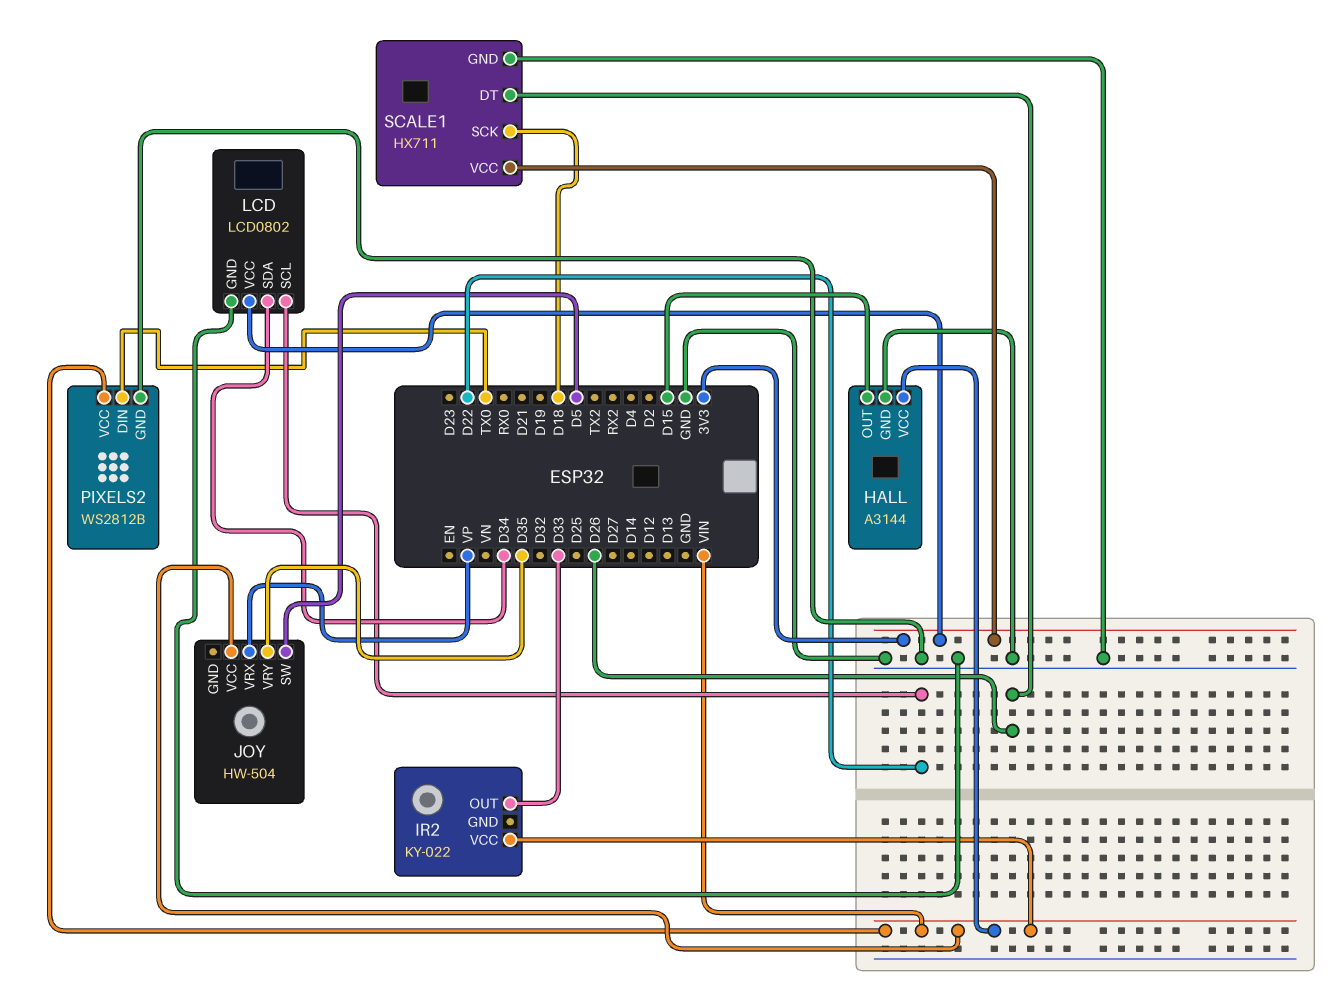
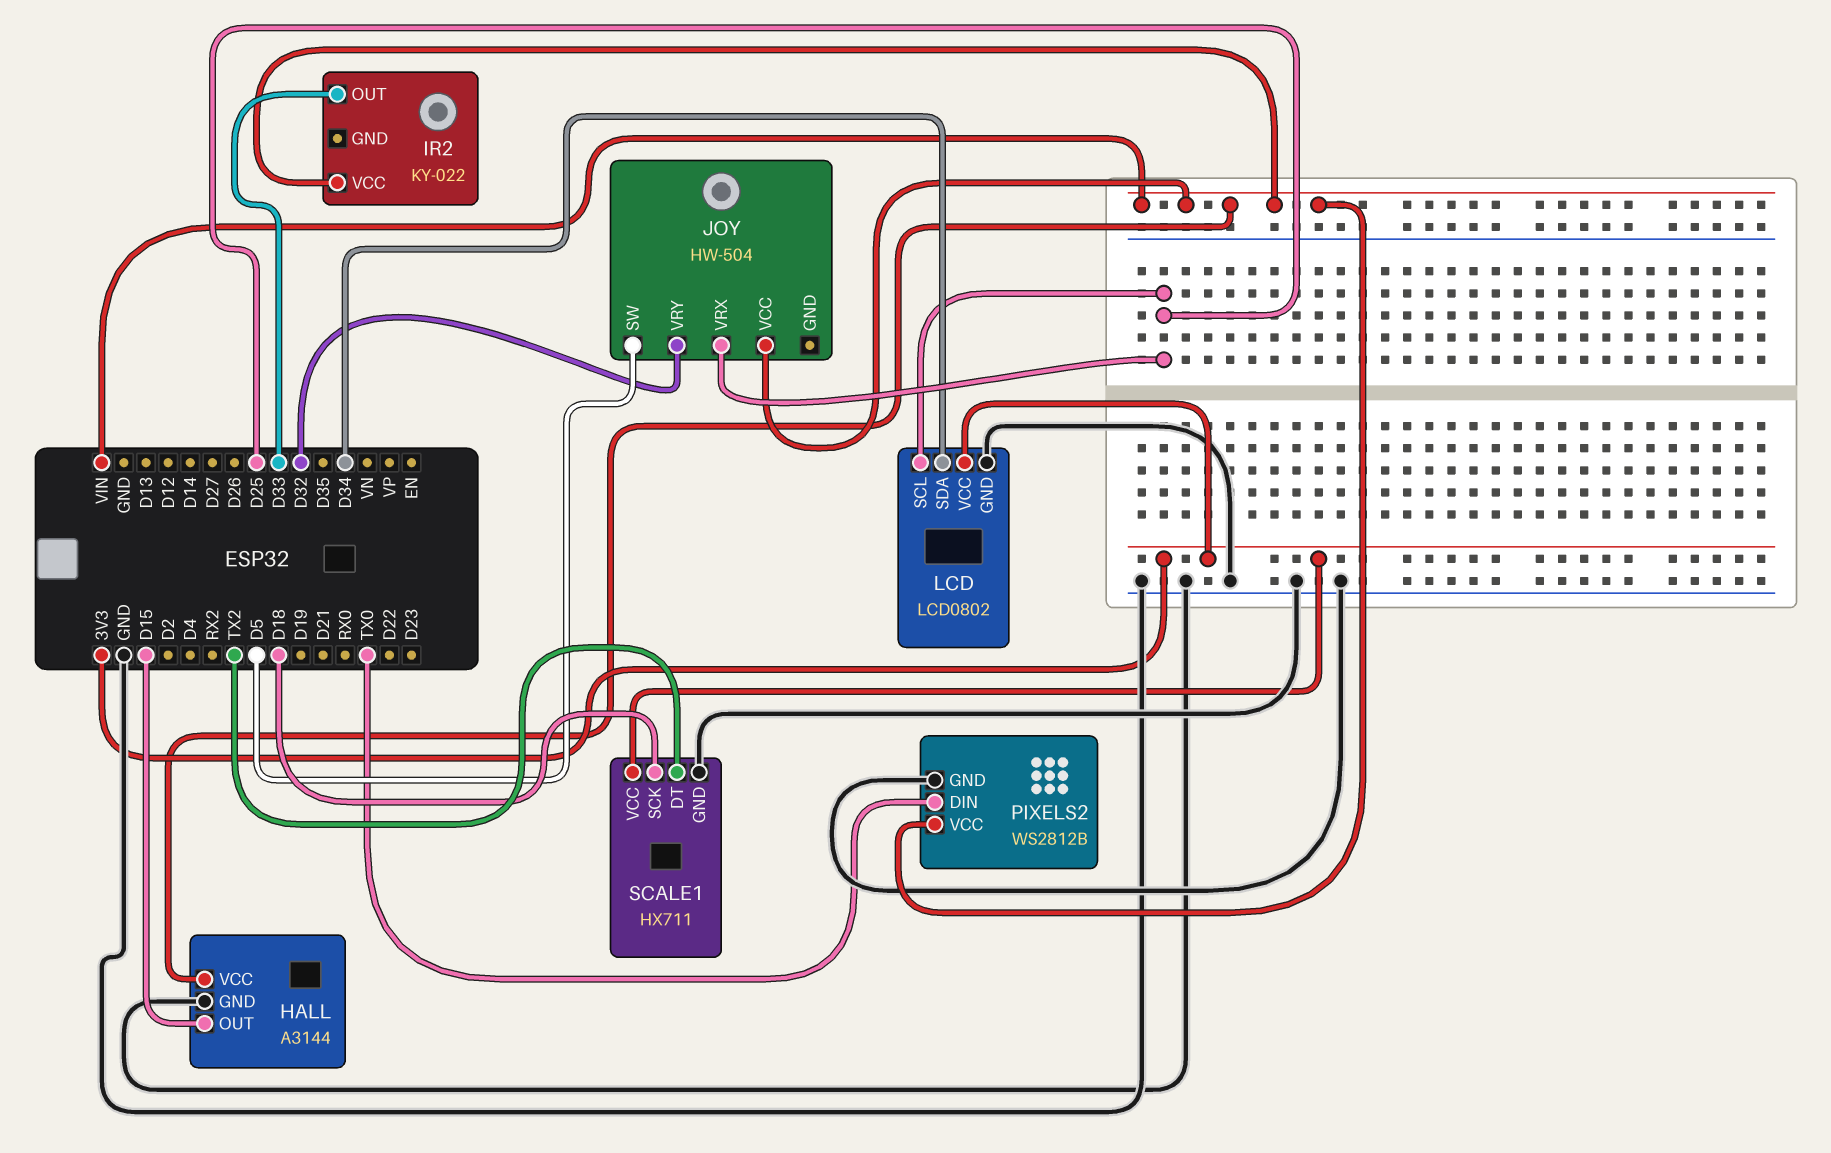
JOY pin VRX: VP -> D25
JOY pin VRY: D35 -> D32
LCD pin SCL: D22 -> D25
SCALE1 pin DT: D26 -> TX2

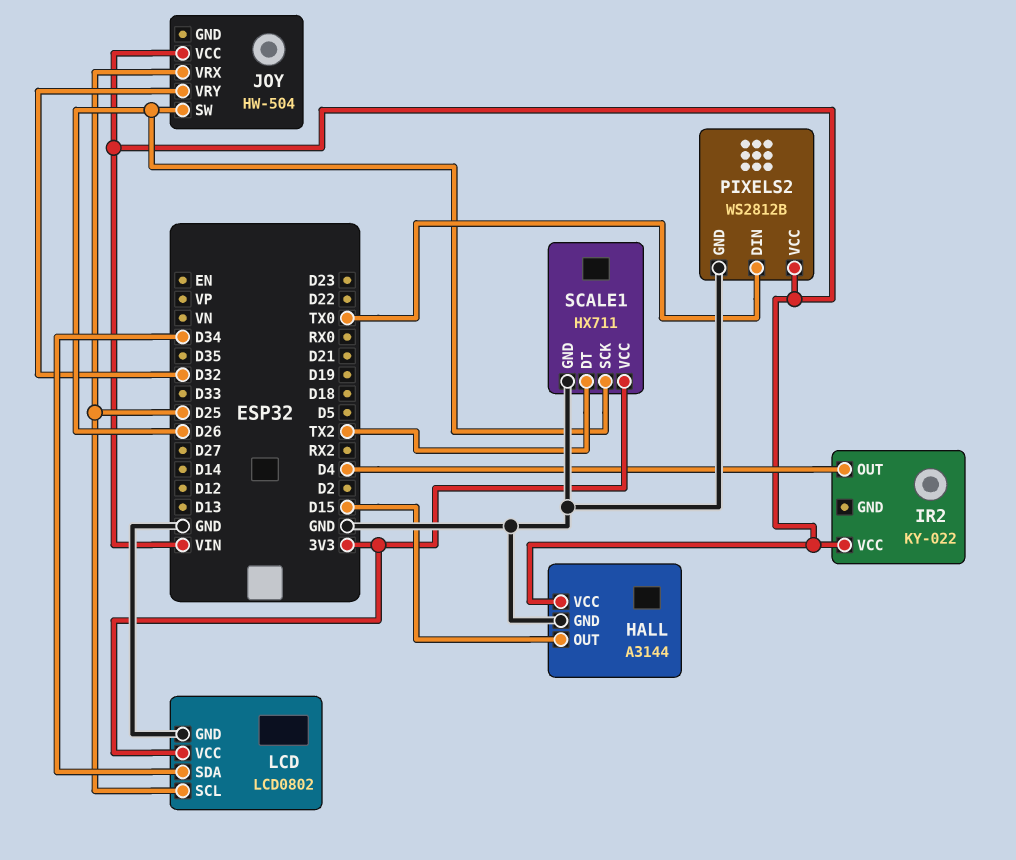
IR2 pin OUT: D33 -> D4
JOY pin SW: D5 -> D26
SCALE1 pin SCK: D18 -> D26

